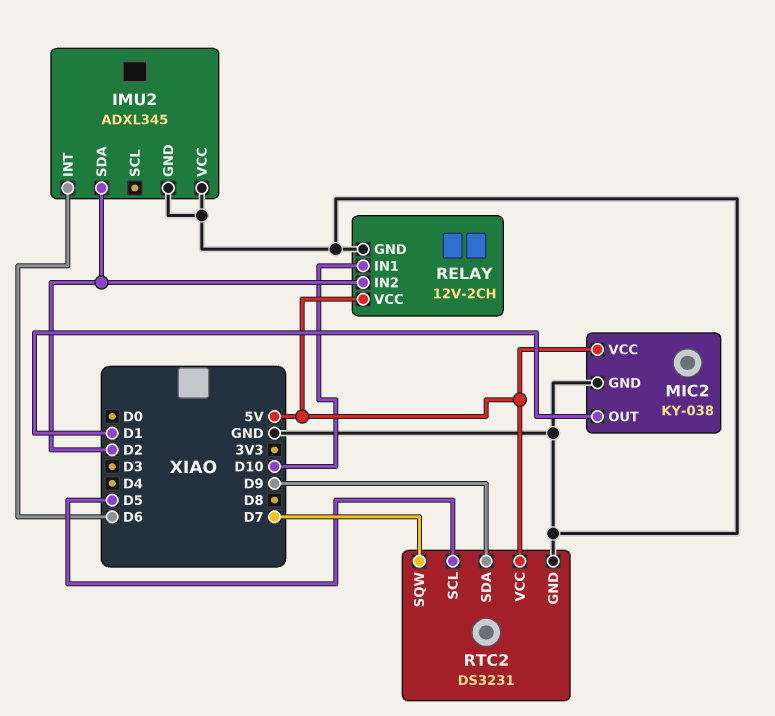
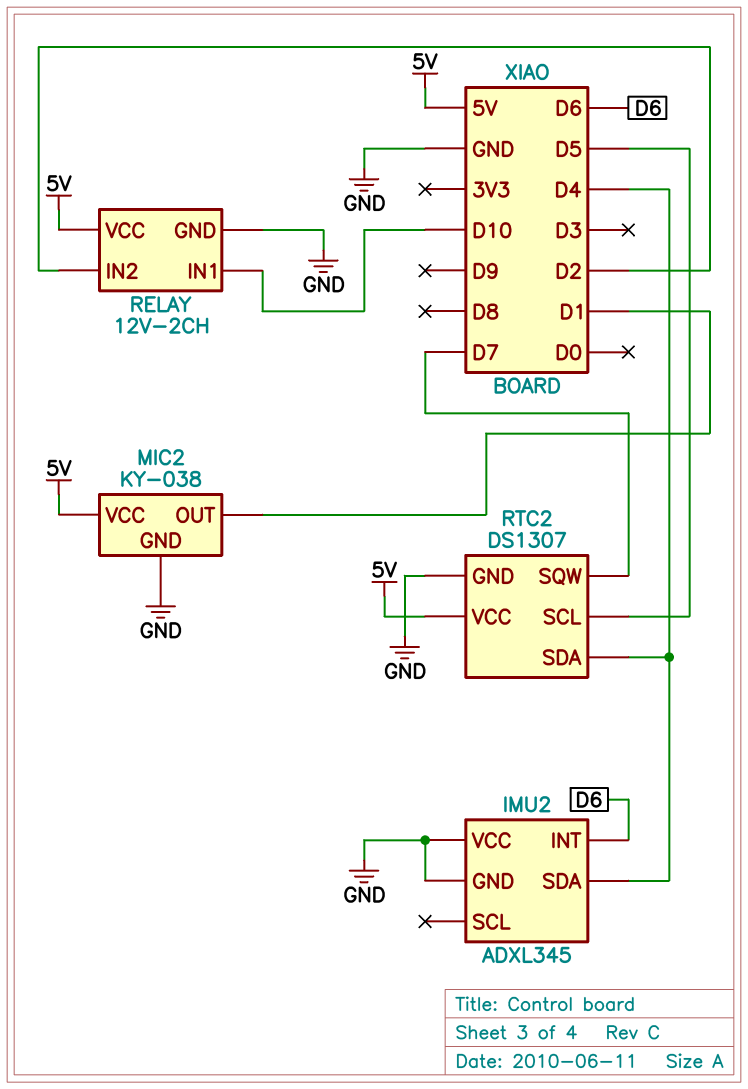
IMU2 pin SDA: D2 -> D4
RTC2: DS3231 -> DS1307
RTC2 pin SDA: D9 -> D4

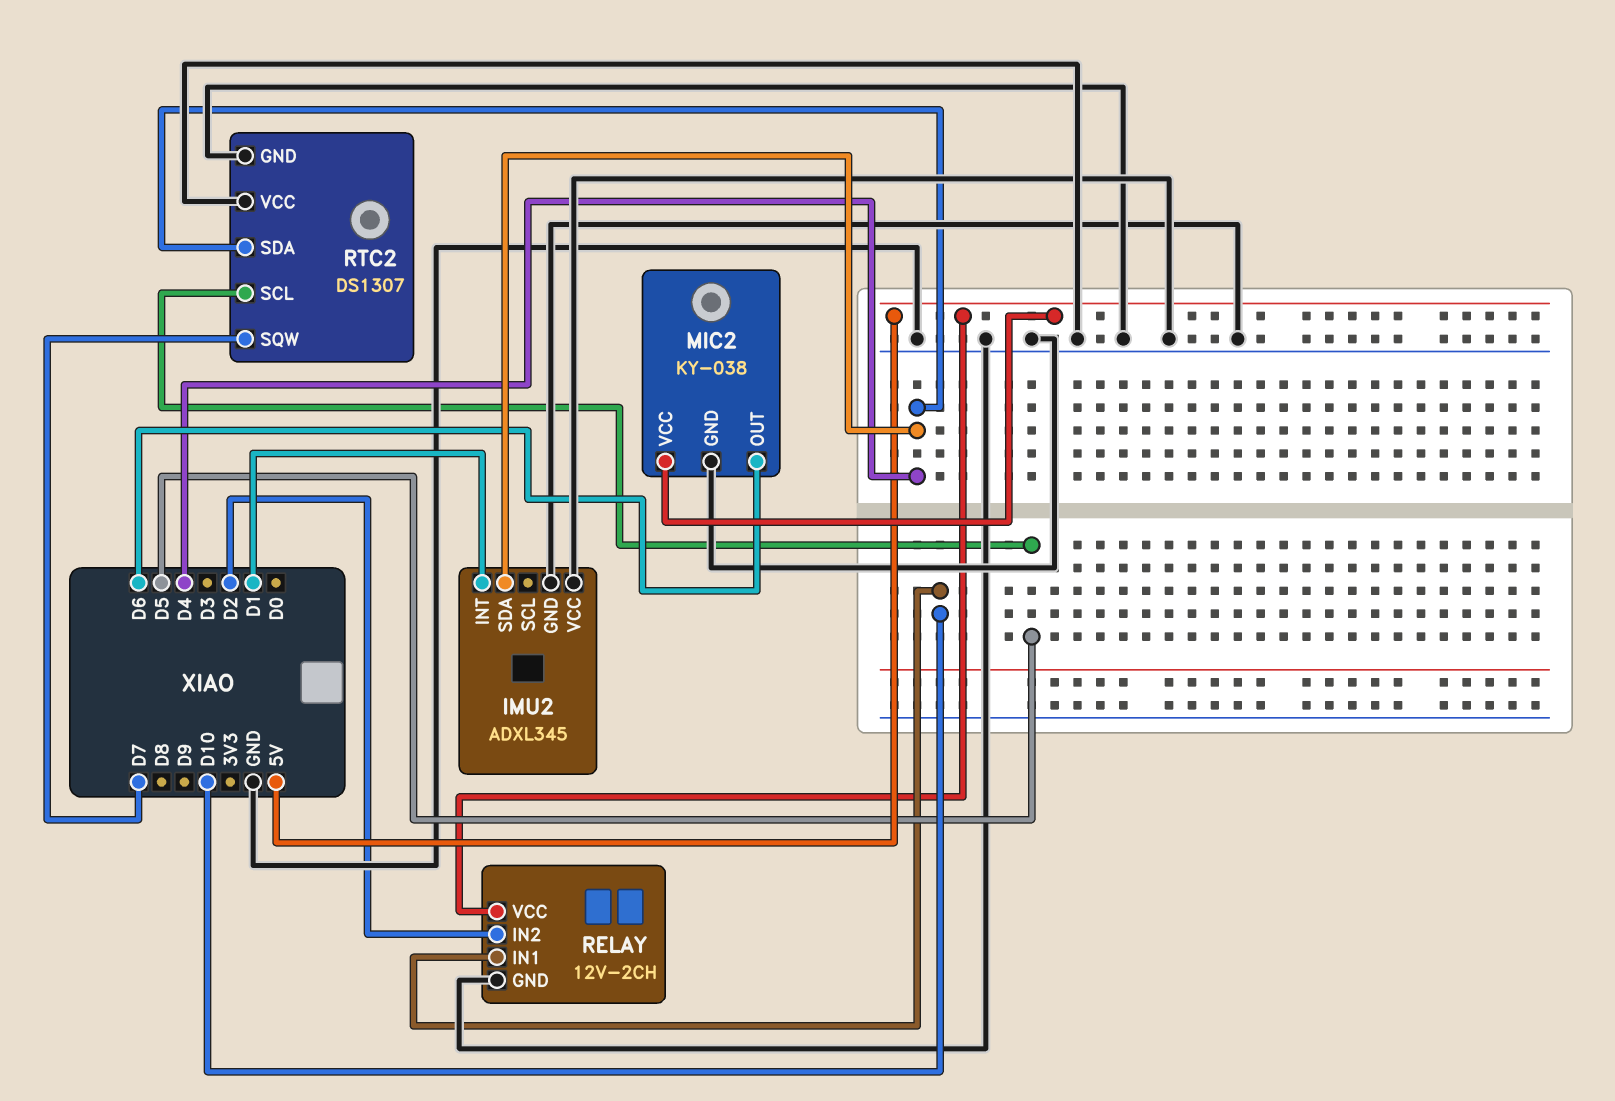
IMU2 pin INT: D6 -> D1
MIC2 pin OUT: D1 -> D6
RTC2 pin VCC: 5V -> GND

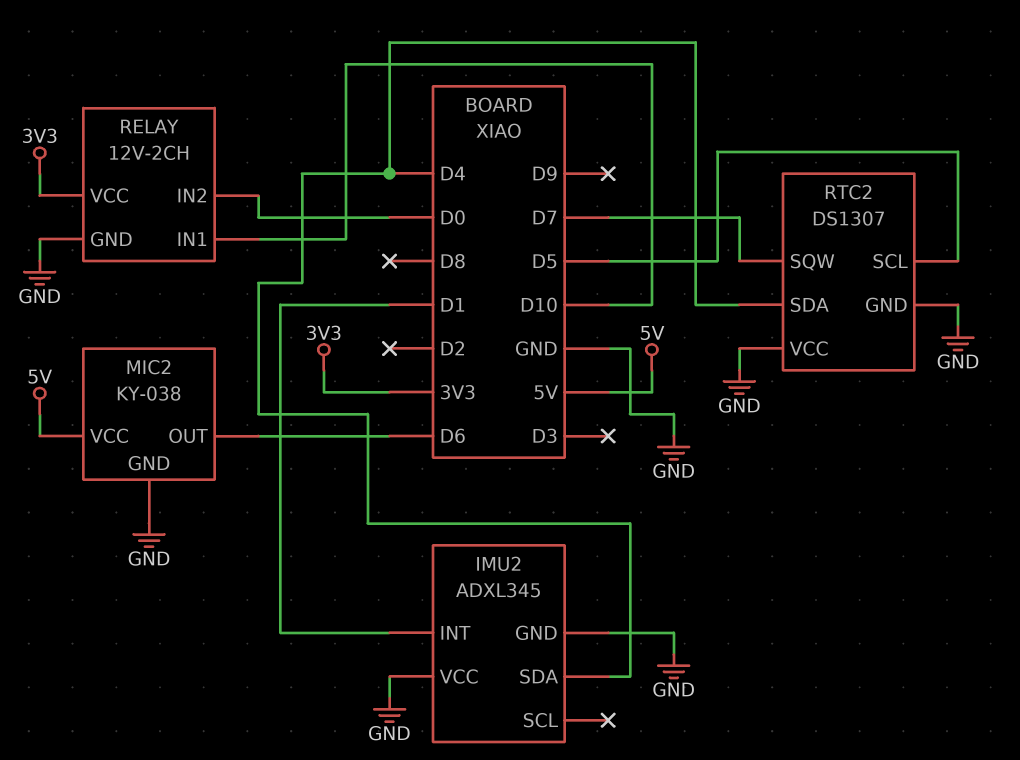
RELAY pin IN2: D2 -> D0
RELAY pin VCC: 5V -> 3V3

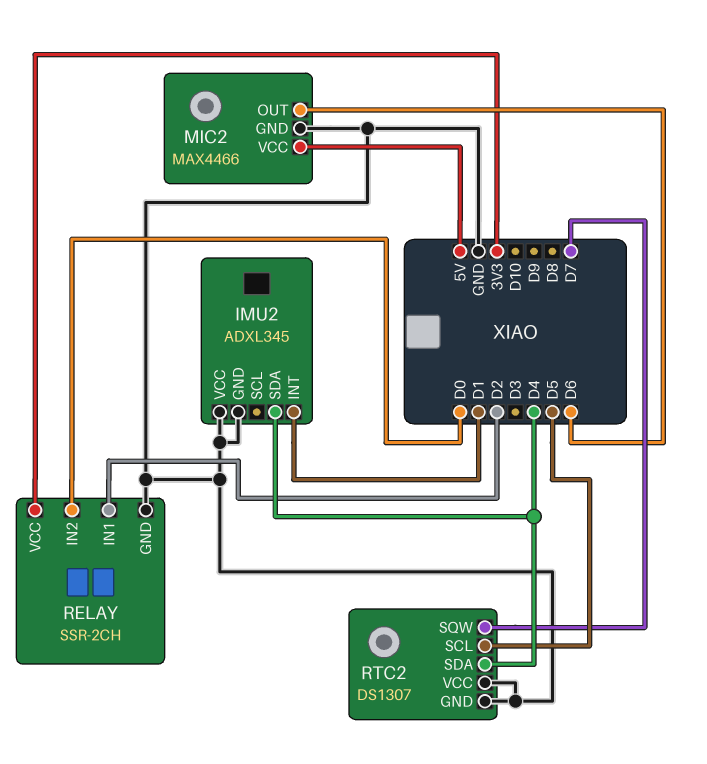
MIC2: KY-038 -> MAX4466
RELAY: 12V-2CH -> SSR-2CH
RELAY pin IN1: D10 -> D2

